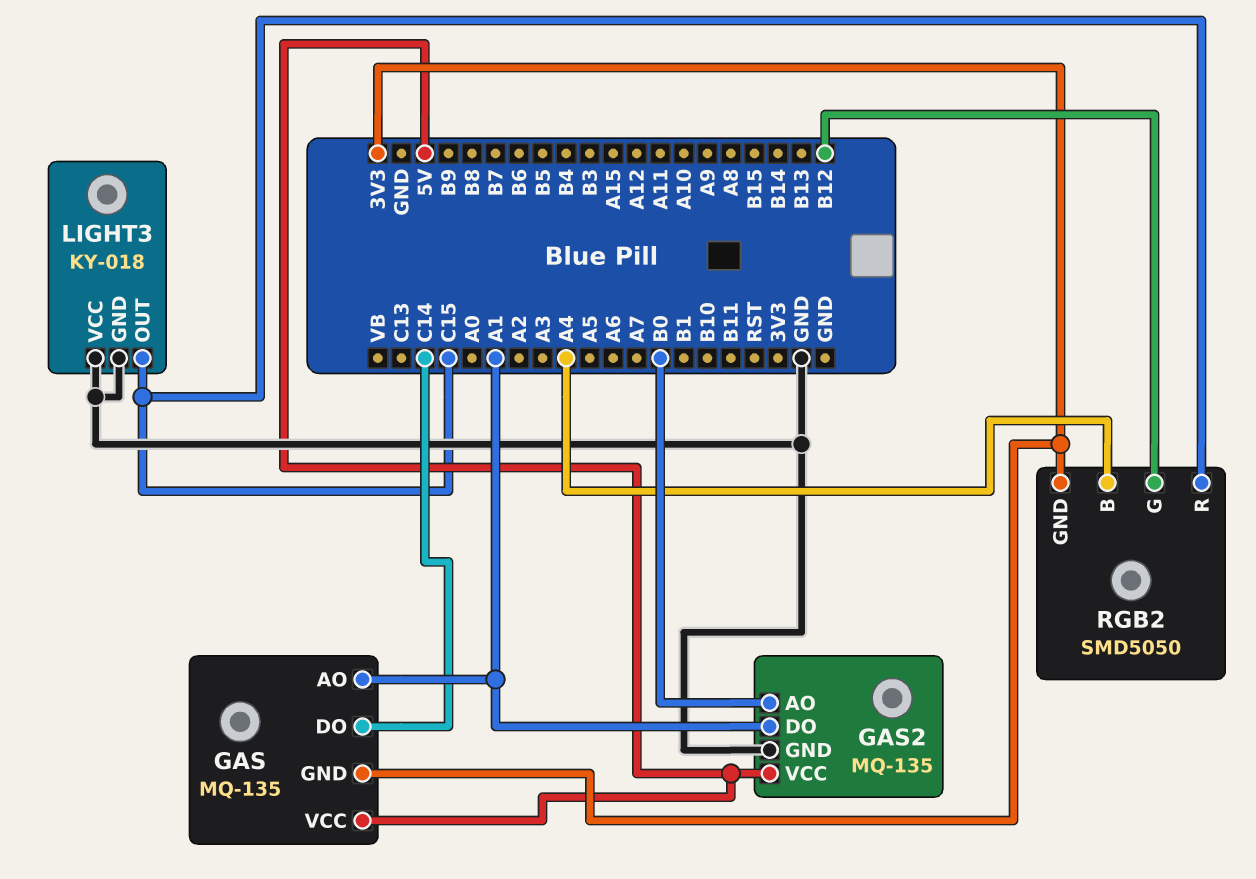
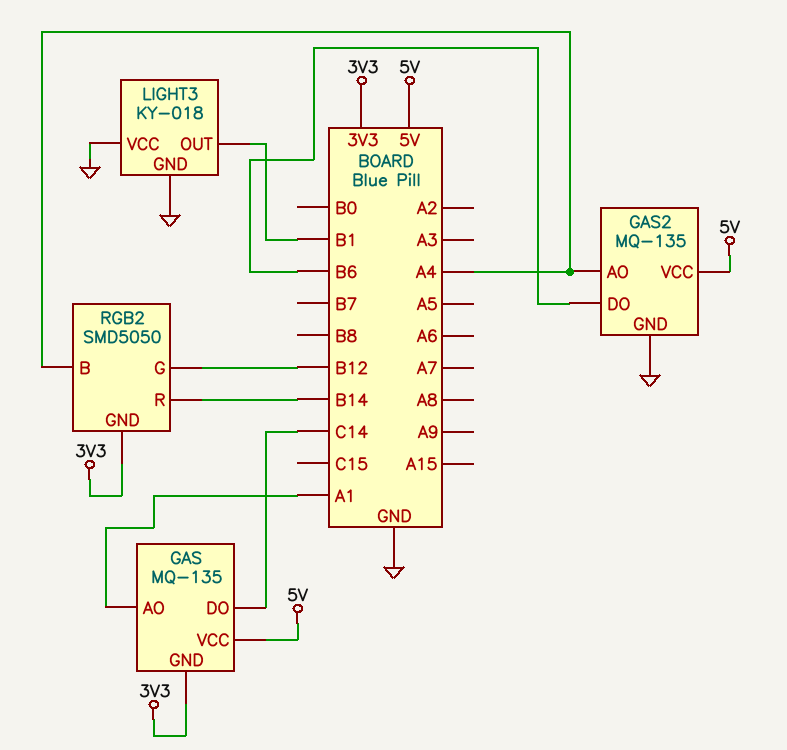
GAS2 pin AO: B0 -> A4
GAS2 pin DO: A1 -> B6
LIGHT3 pin OUT: C15 -> B1
RGB2 pin R: C15 -> B14

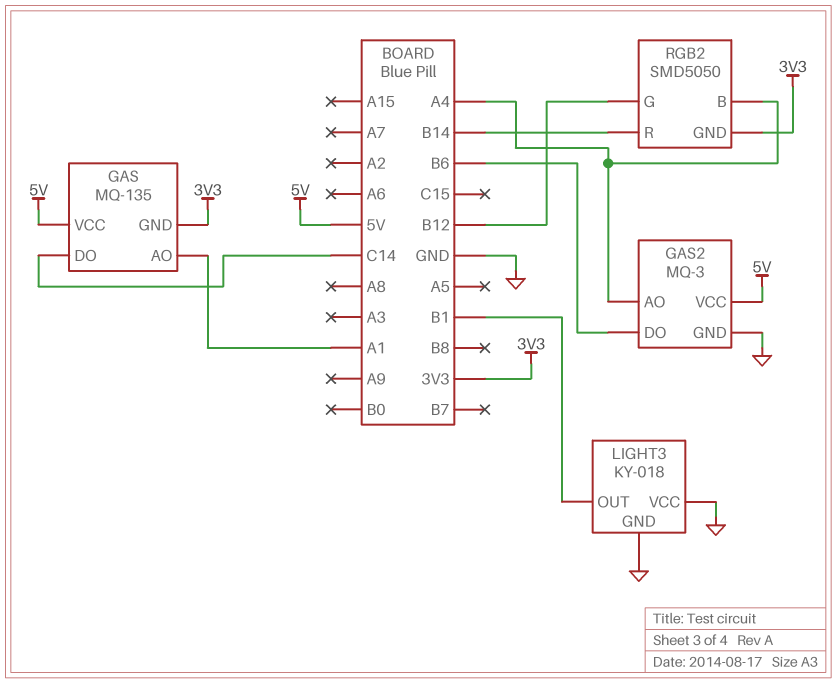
GAS2: MQ-135 -> MQ-3

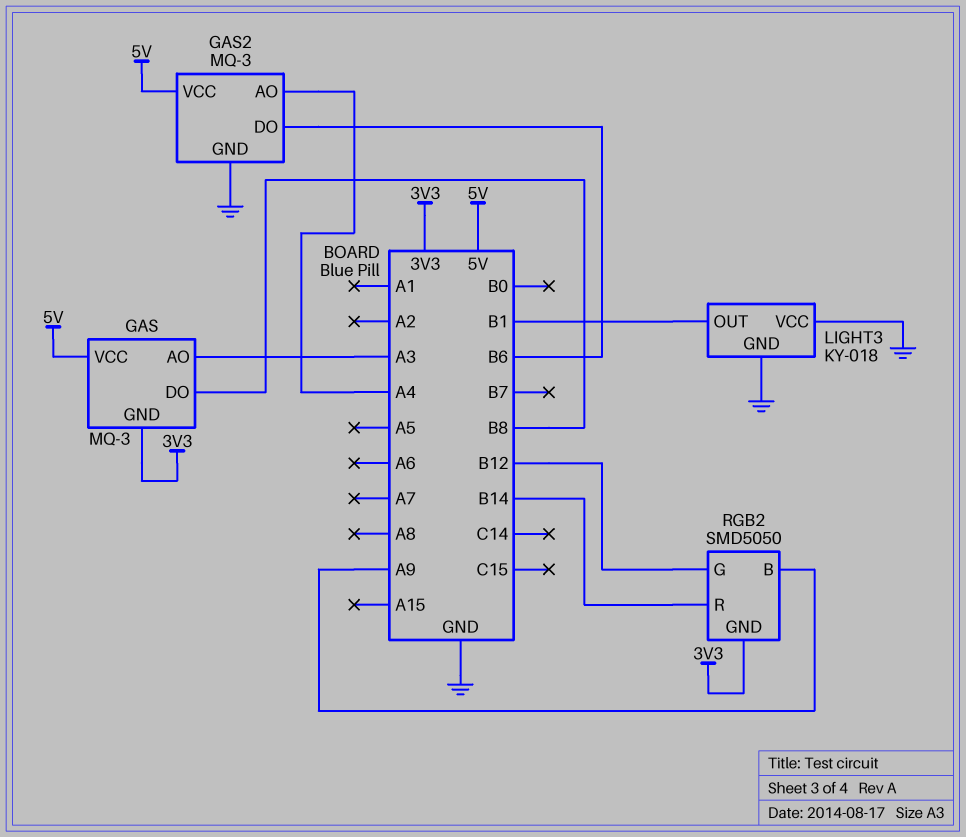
GAS: MQ-135 -> MQ-3
GAS pin AO: A1 -> A3
GAS pin DO: C14 -> B8
RGB2 pin B: A4 -> A9

